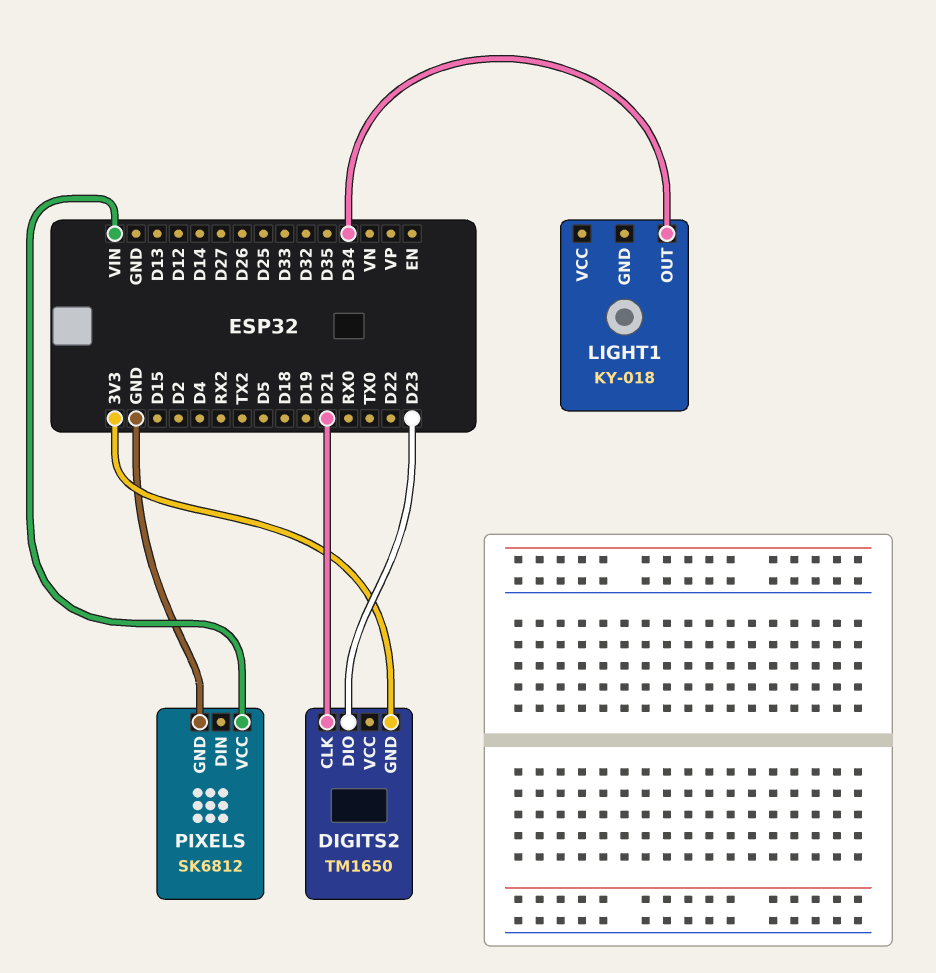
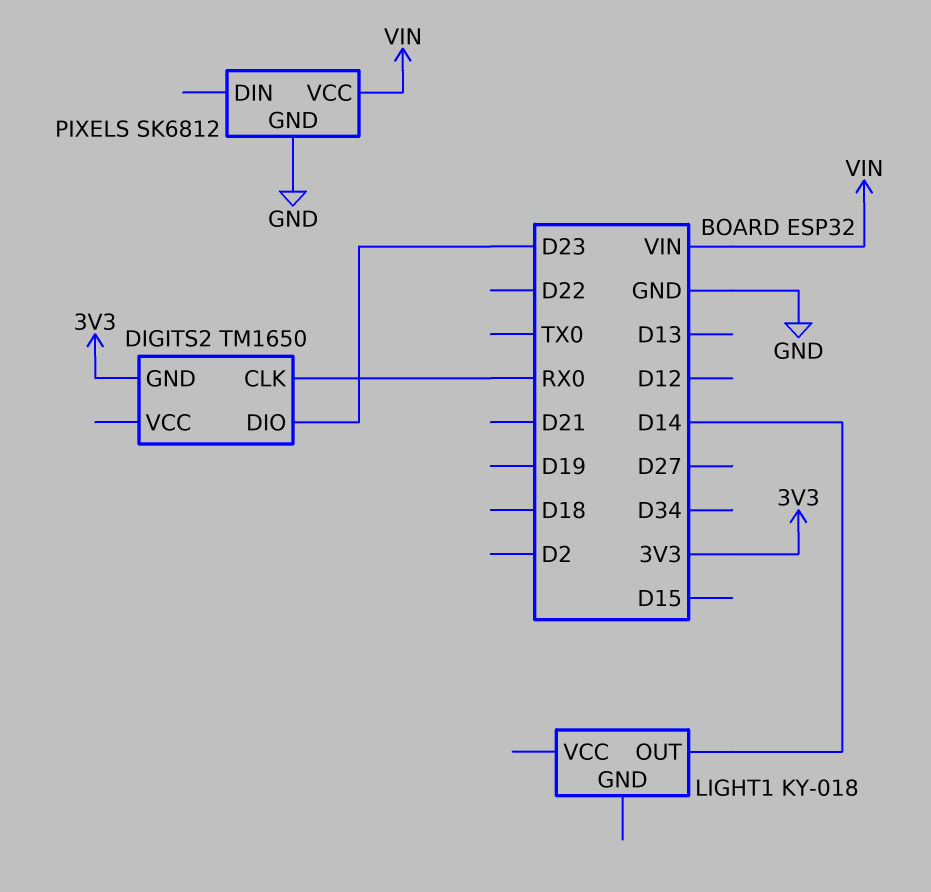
DIGITS2 pin CLK: D21 -> RX0
LIGHT1 pin OUT: D34 -> D14

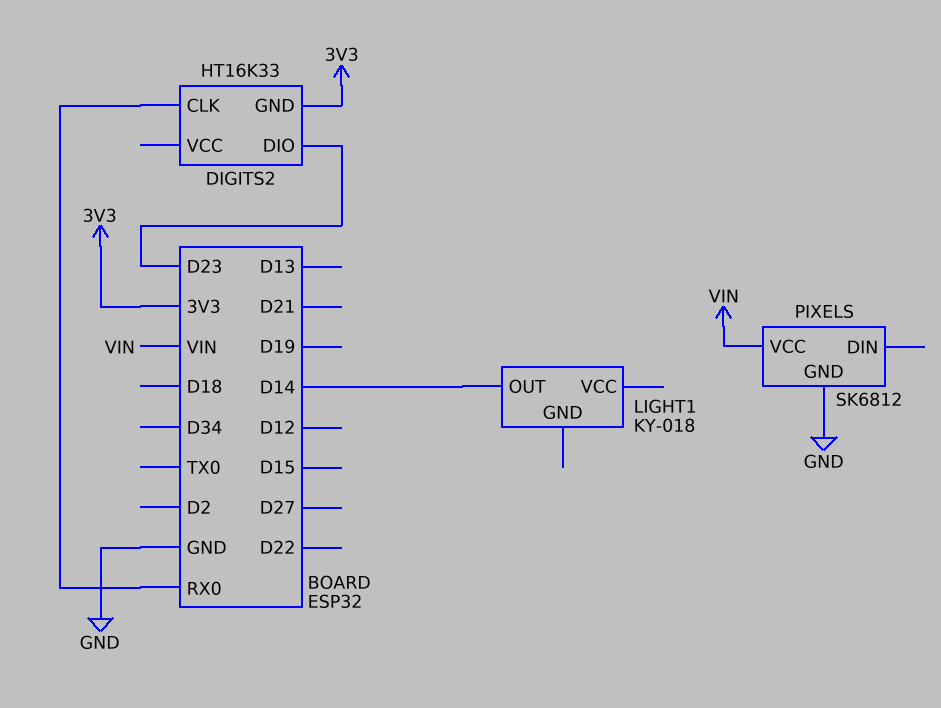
DIGITS2: TM1650 -> HT16K33

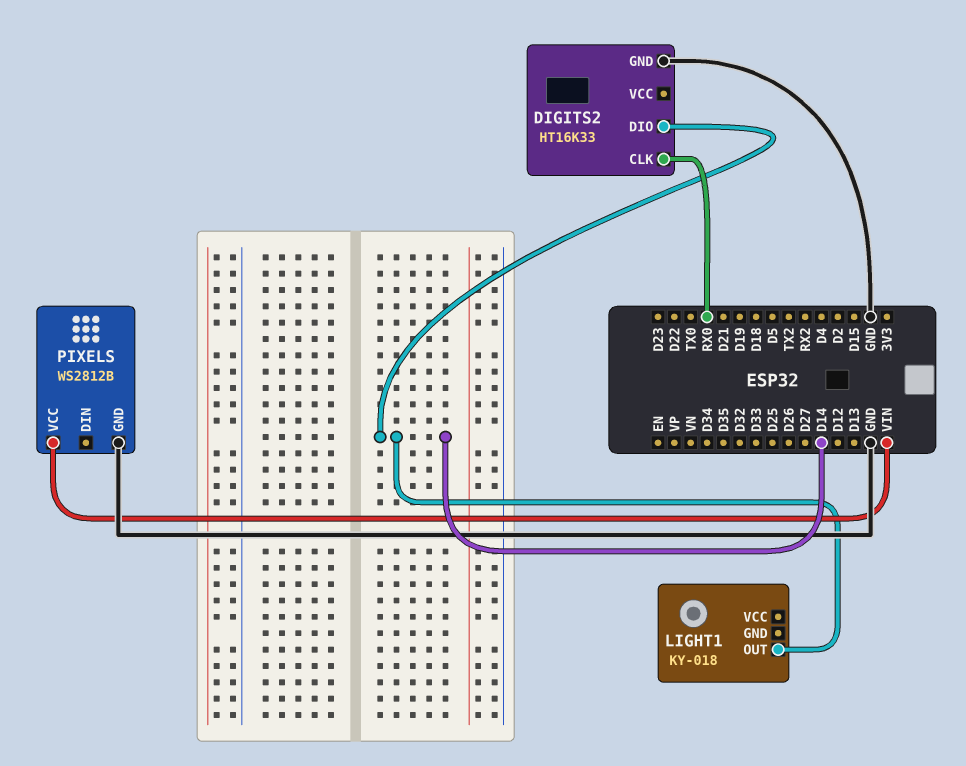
DIGITS2 pin DIO: D23 -> D14
DIGITS2 pin GND: 3V3 -> GND
PIXELS: SK6812 -> WS2812B

